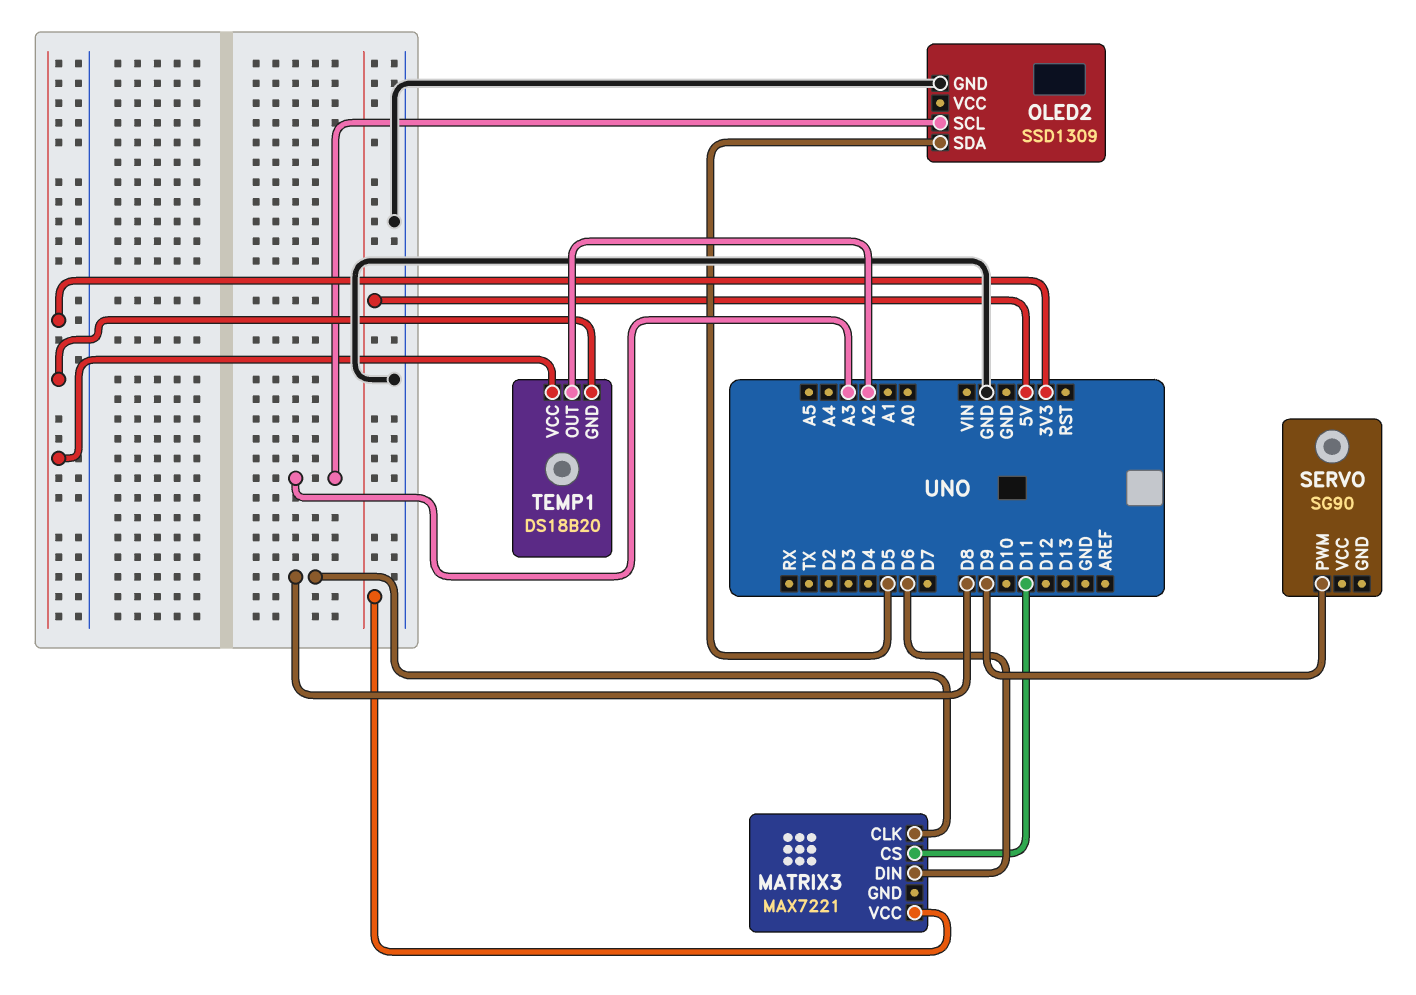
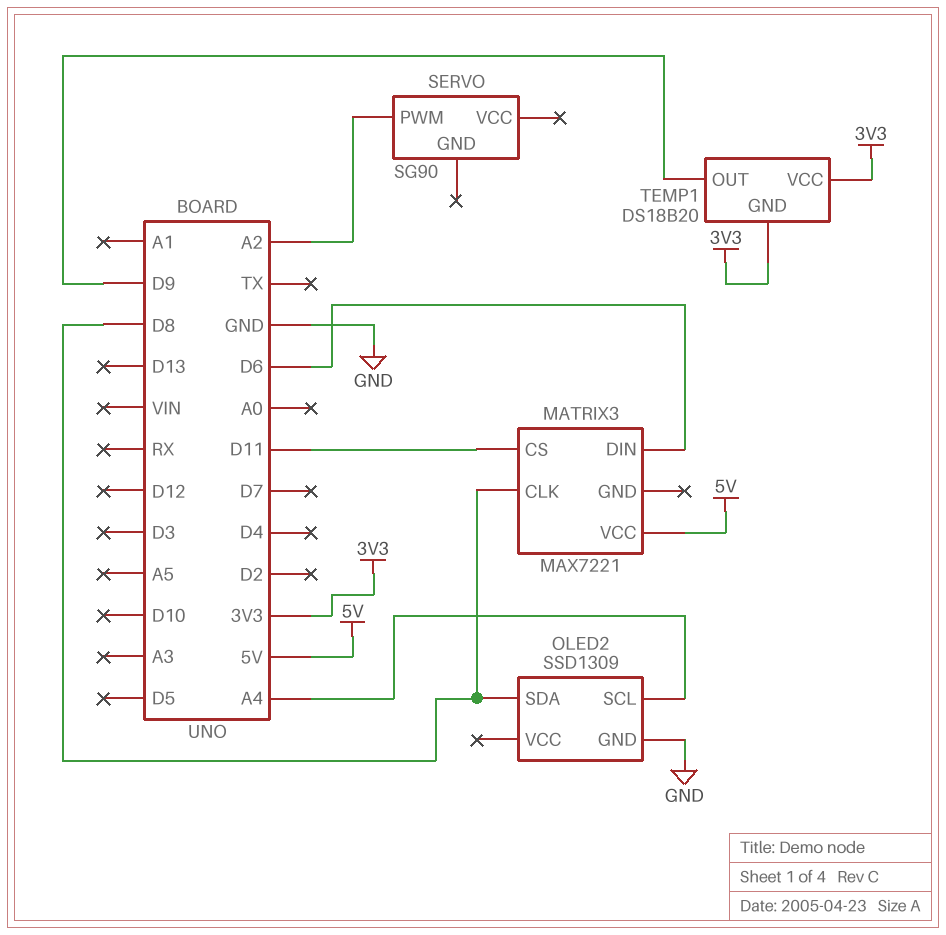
OLED2 pin SCL: A3 -> A4
OLED2 pin SDA: D5 -> D8
SERVO pin PWM: D9 -> A2
TEMP1 pin OUT: A2 -> D9

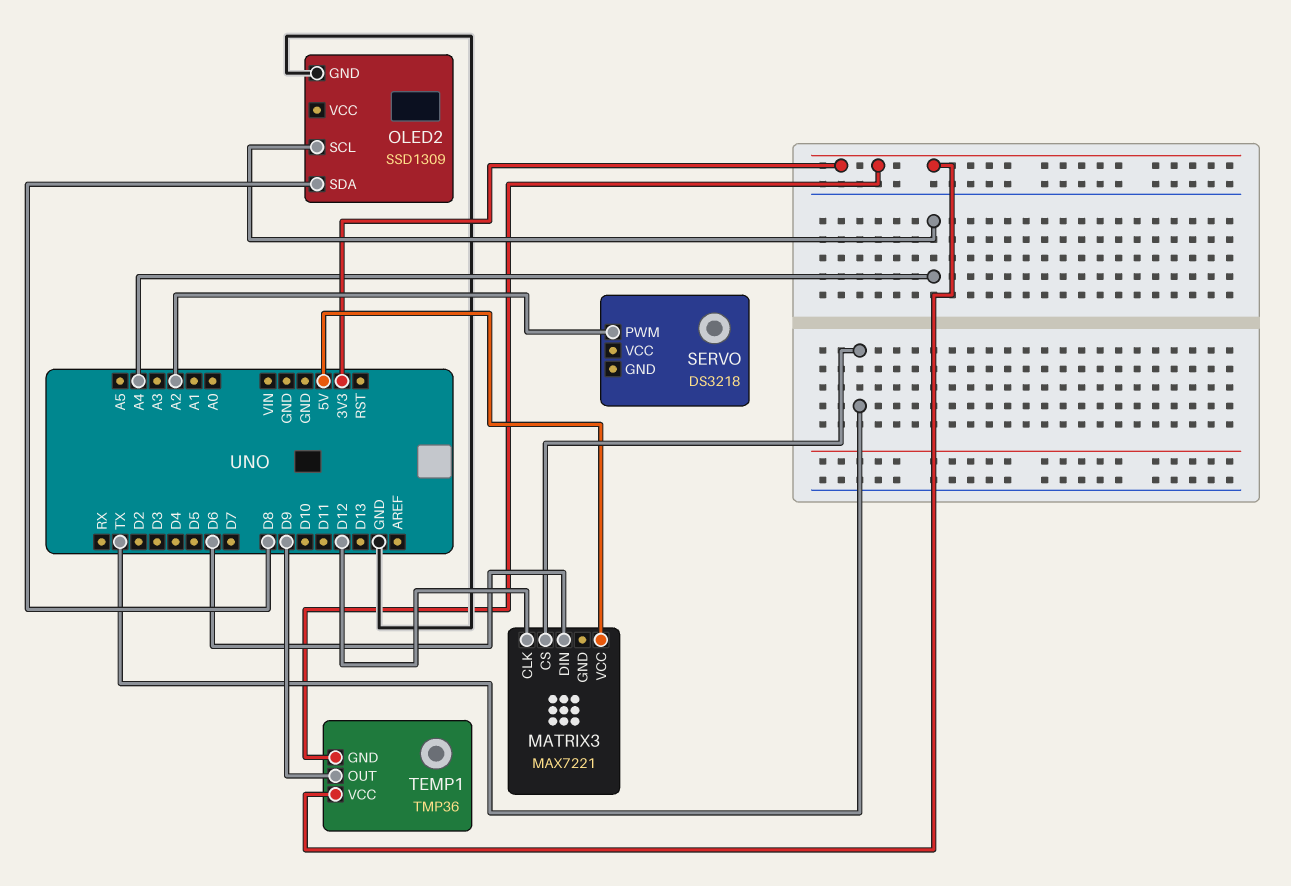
MATRIX3 pin CLK: D8 -> D12
MATRIX3 pin CS: D11 -> TX
SERVO: SG90 -> DS3218
TEMP1: DS18B20 -> TMP36

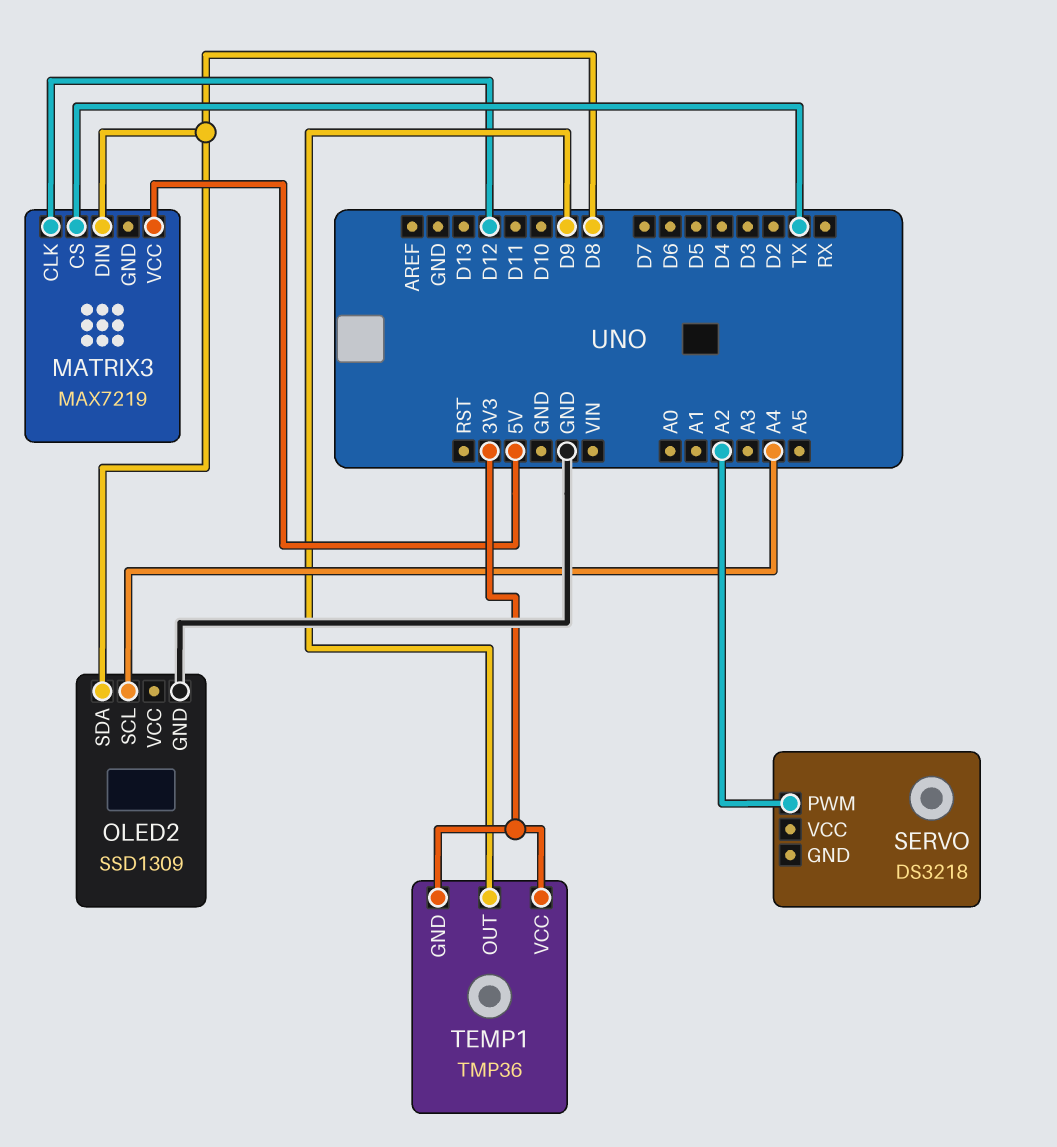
MATRIX3: MAX7221 -> MAX7219
MATRIX3 pin DIN: D6 -> D8

